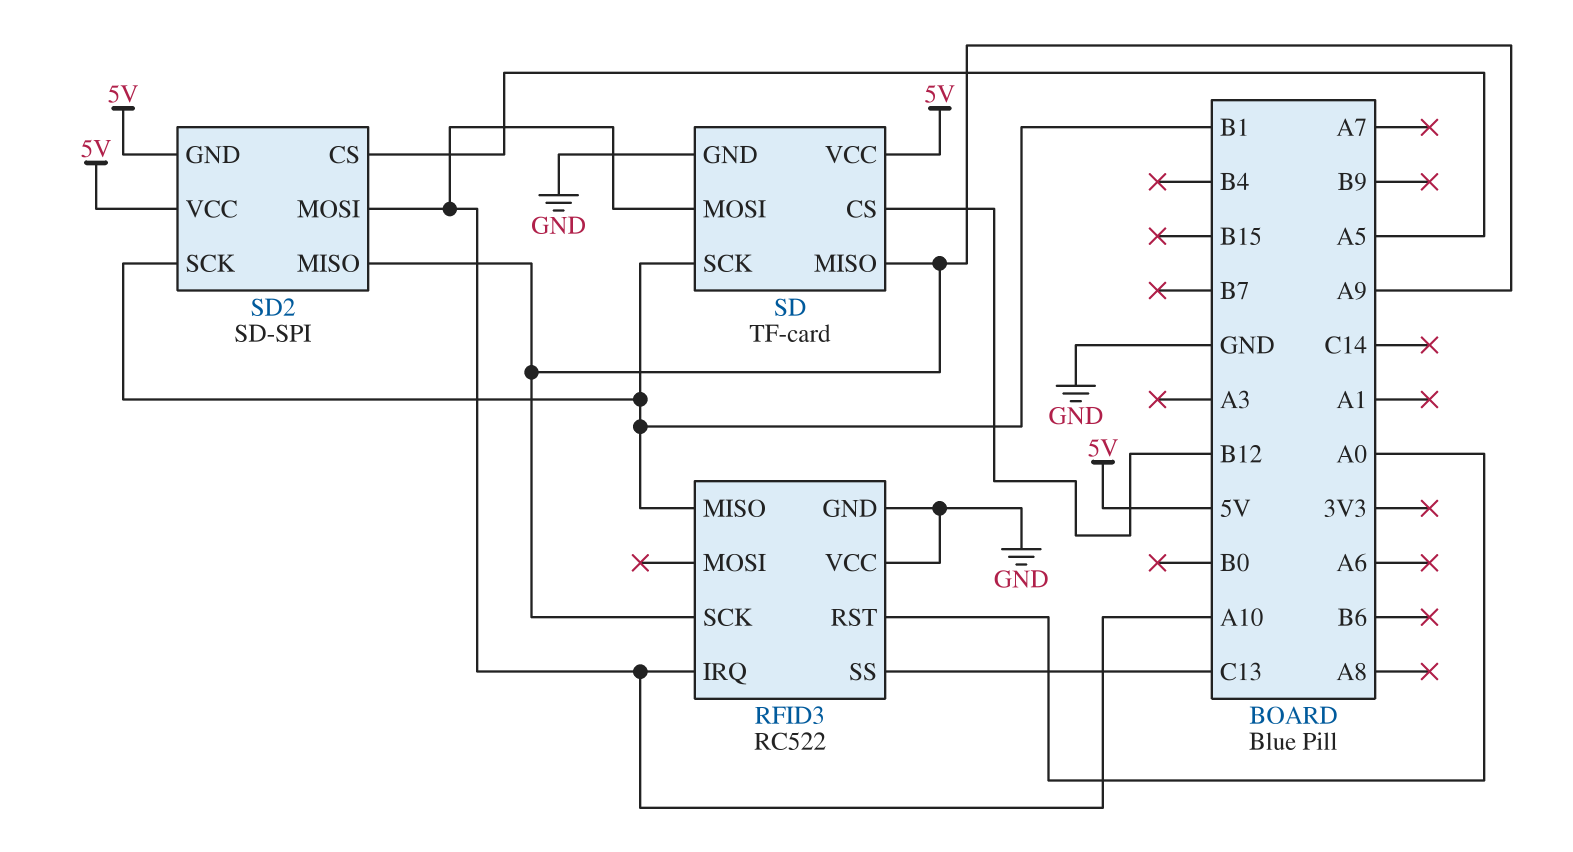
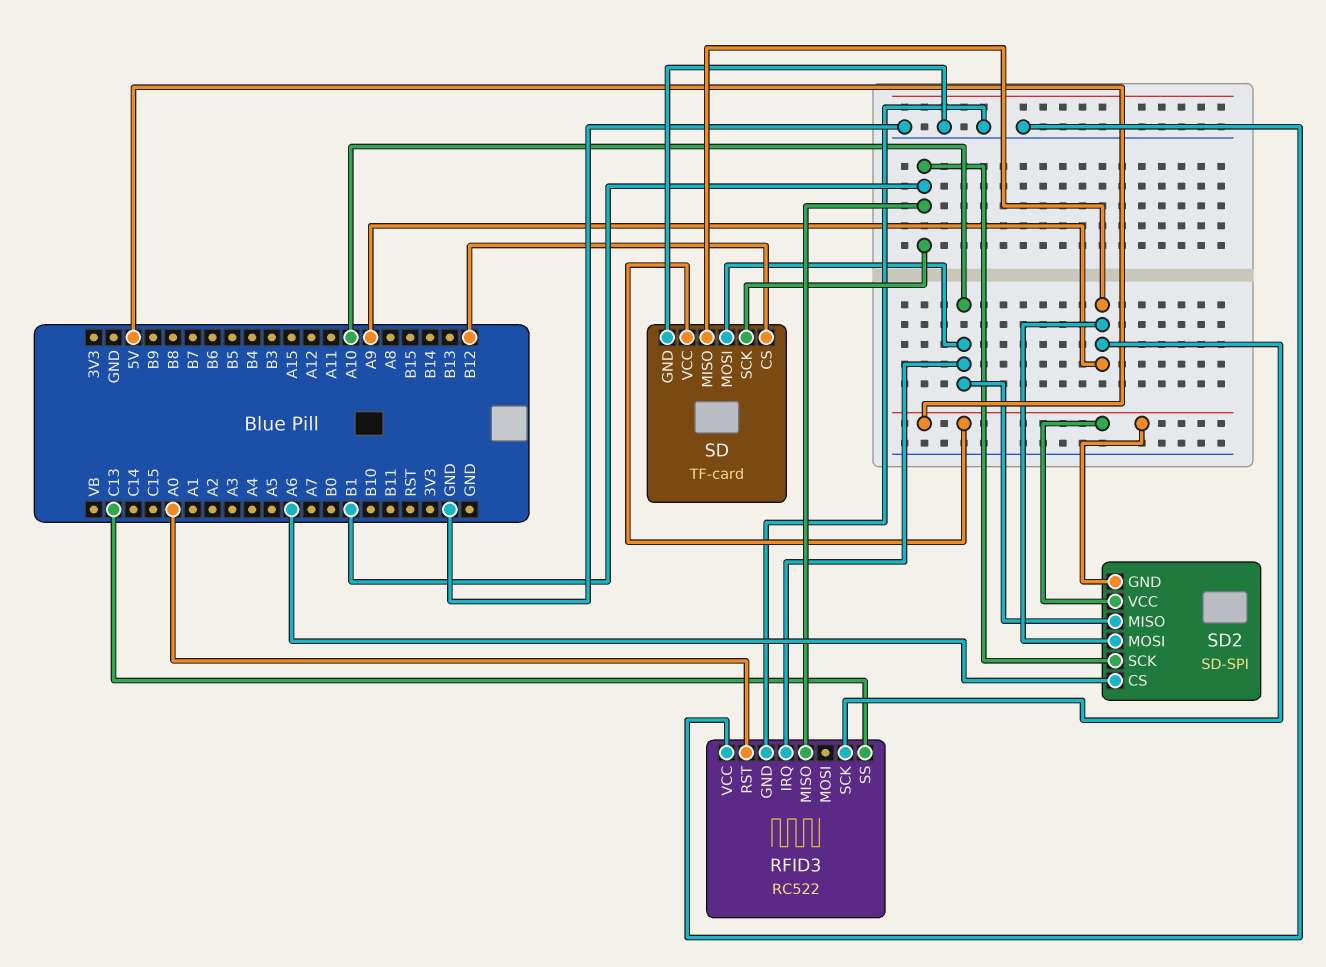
SD2 pin CS: A5 -> A6
SD2 pin MISO: A9 -> A10
SD2 pin MOSI: A10 -> A9

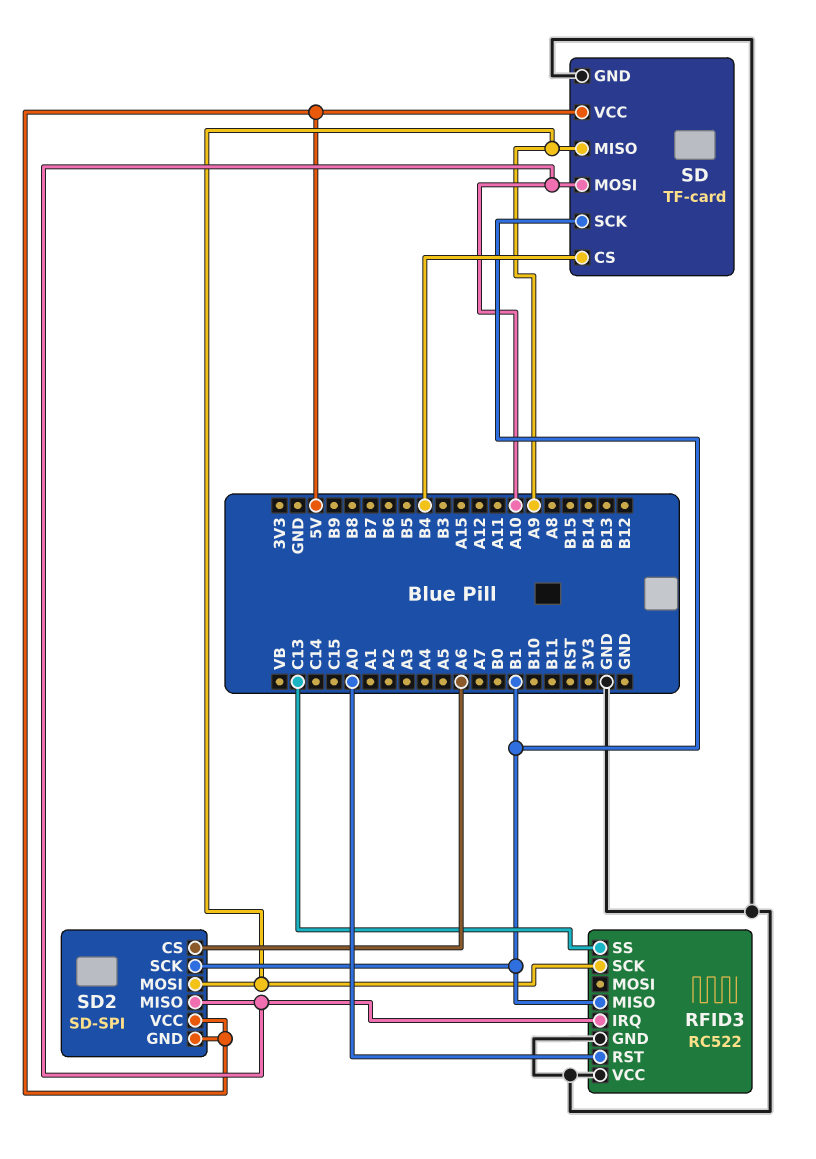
SD pin CS: B12 -> B4

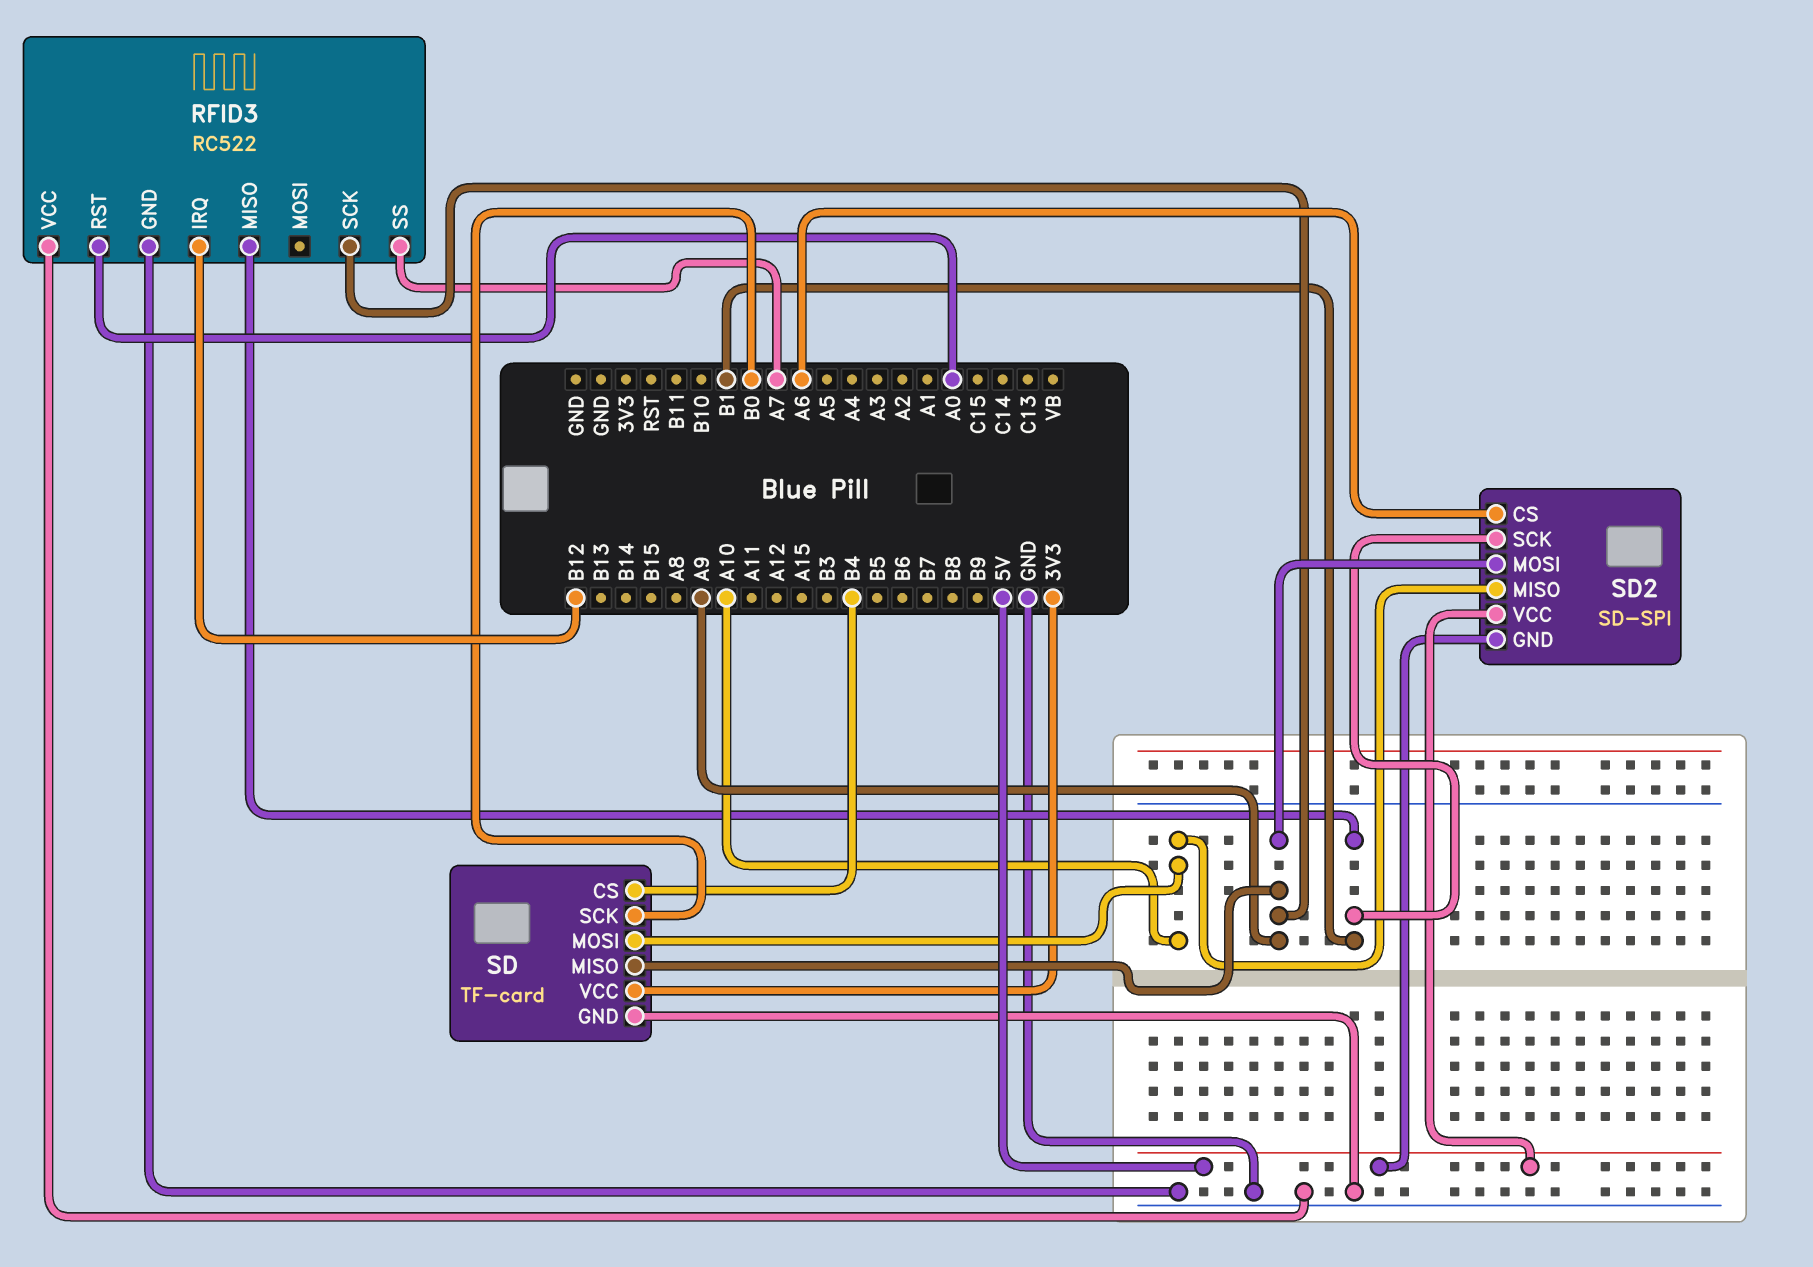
RFID3 pin IRQ: A10 -> B12
RFID3 pin SS: C13 -> A7
SD pin SCK: B1 -> B0
SD pin VCC: 5V -> 3V3

